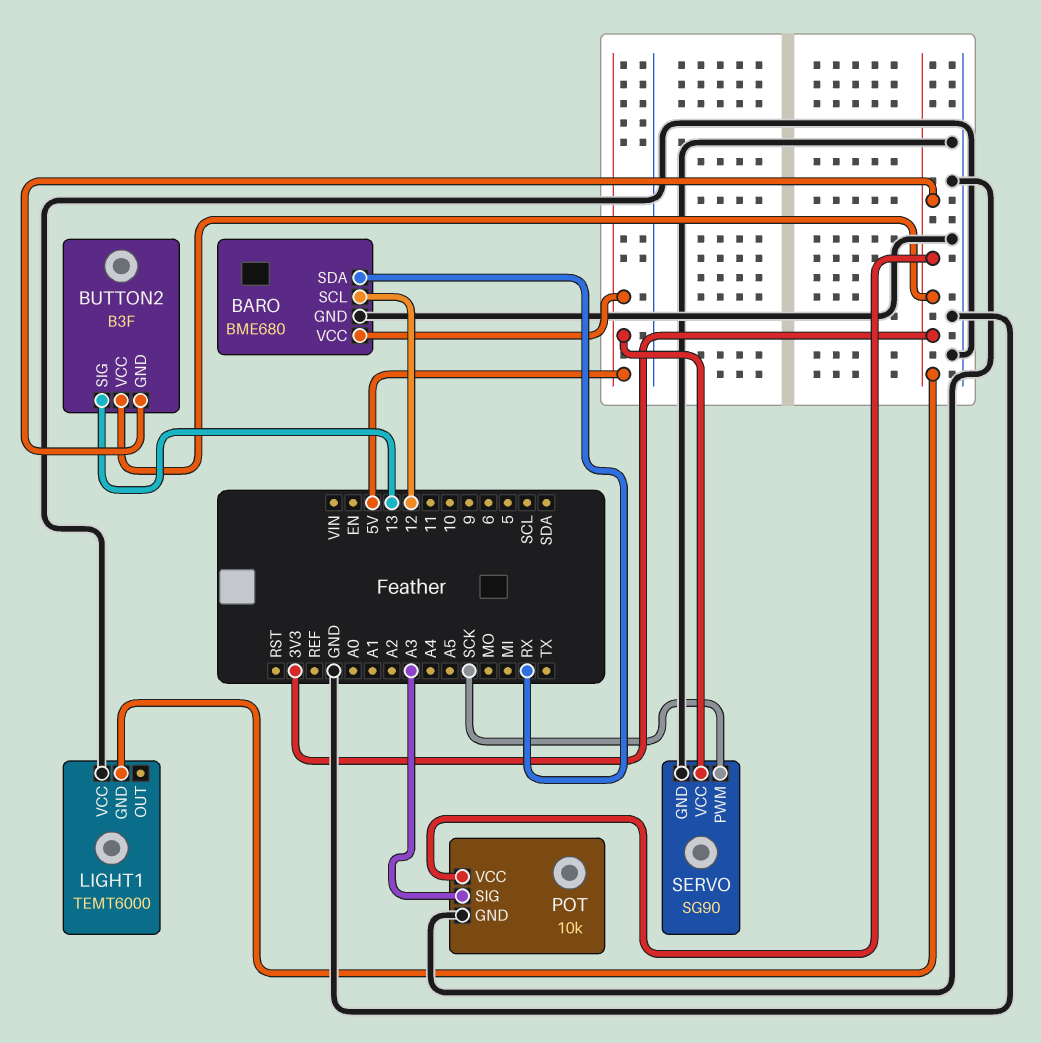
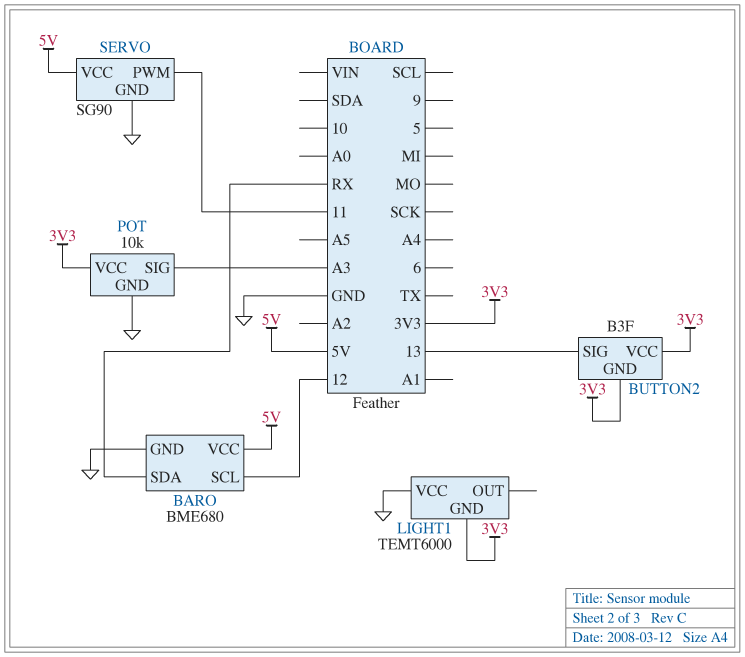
SERVO pin PWM: SCK -> 11

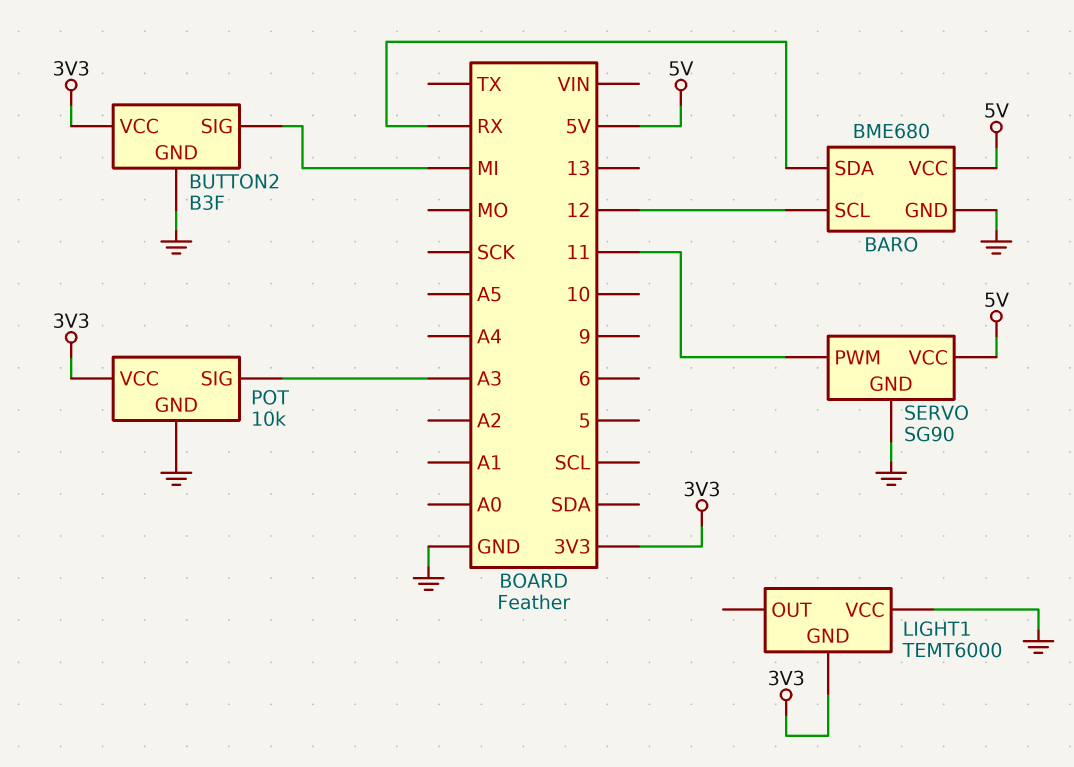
BUTTON2 pin GND: 3V3 -> GND
BUTTON2 pin SIG: 13 -> MI

